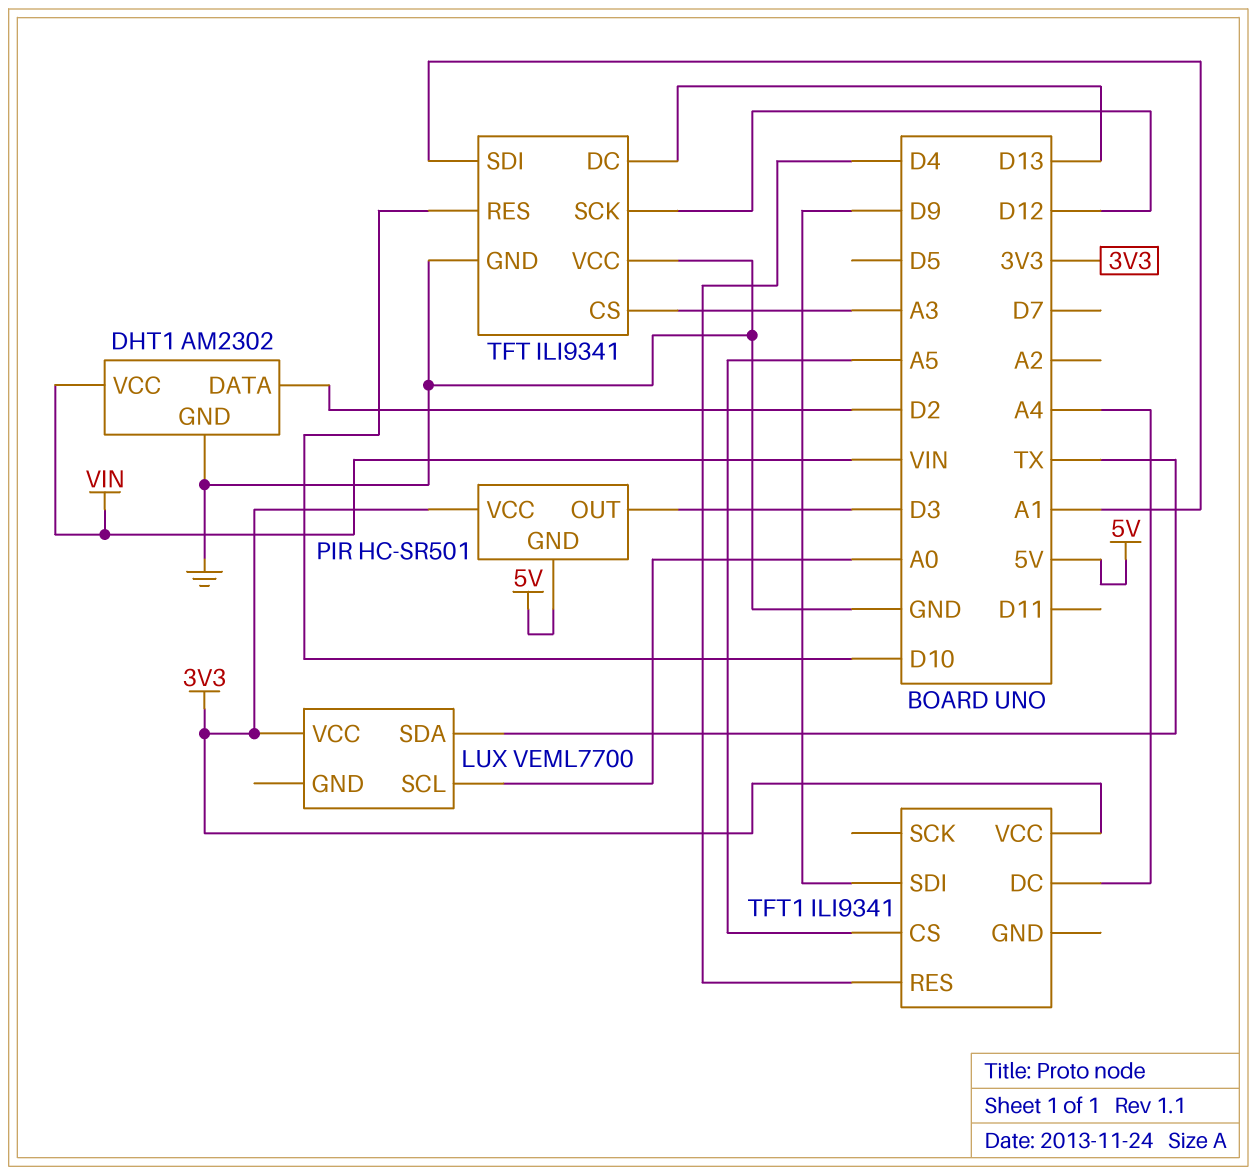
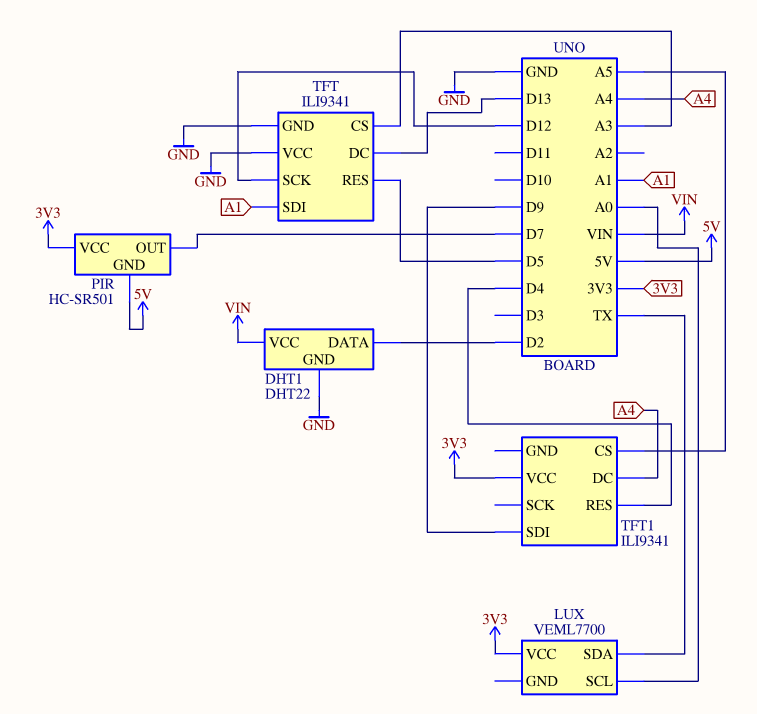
DHT1: AM2302 -> DHT22
PIR pin OUT: D3 -> D7
TFT pin RES: D10 -> D5

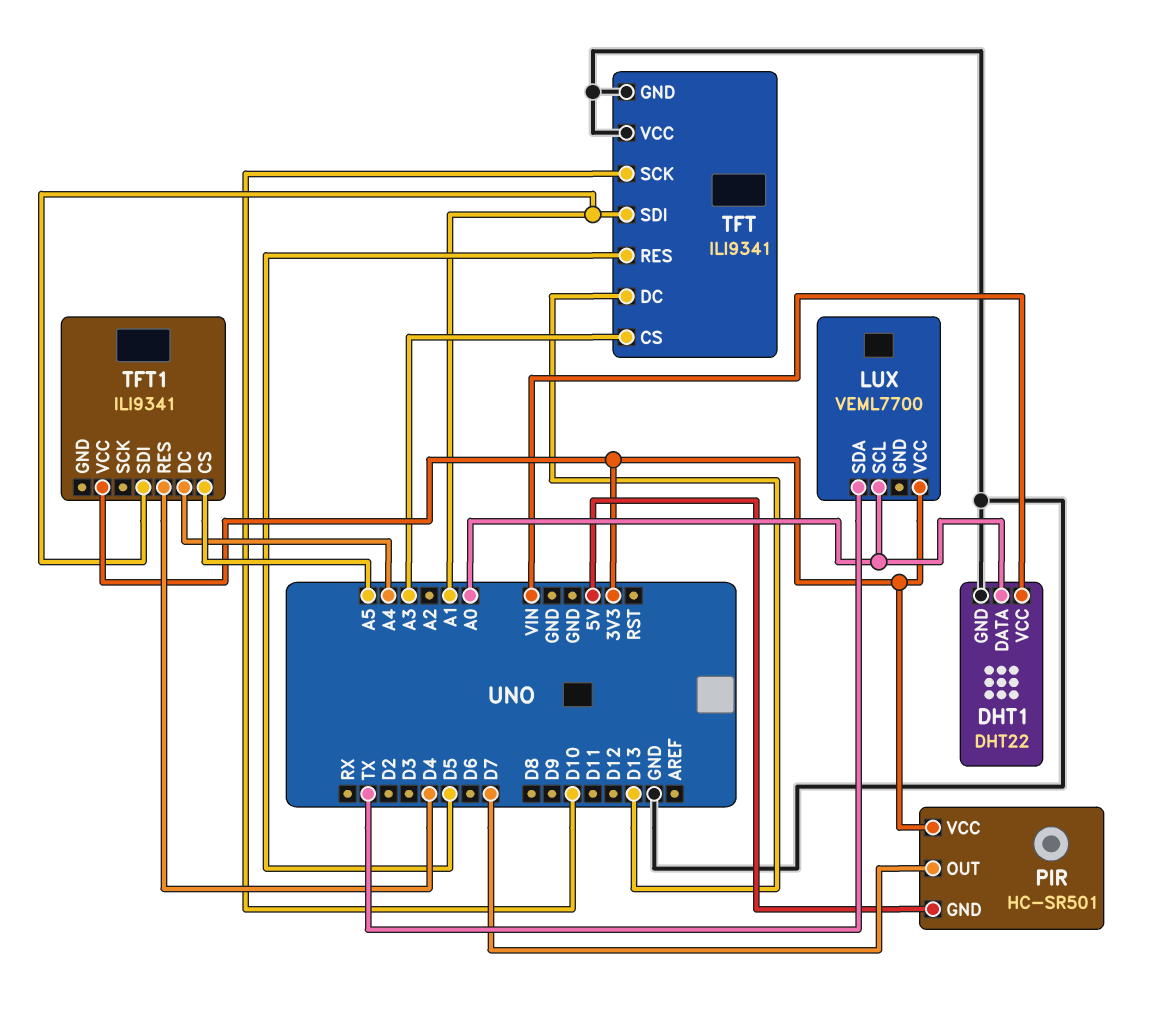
DHT1 pin DATA: D2 -> A0
TFT pin SCK: D12 -> D10
TFT1 pin SDI: D9 -> A1

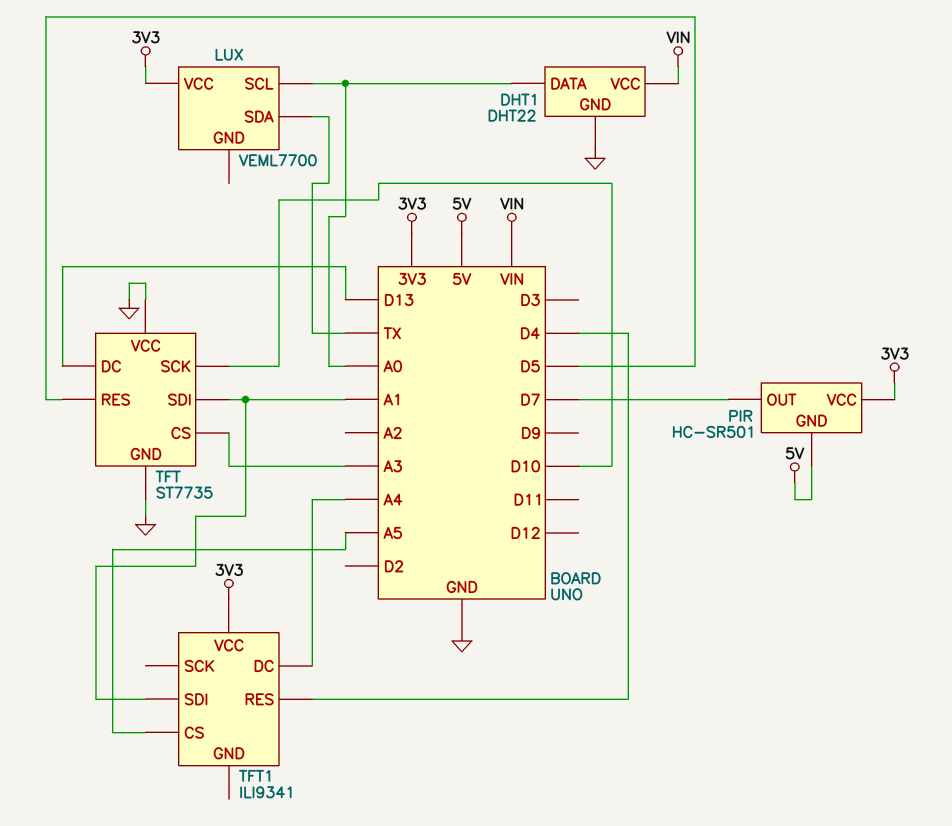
TFT: ILI9341 -> ST7735

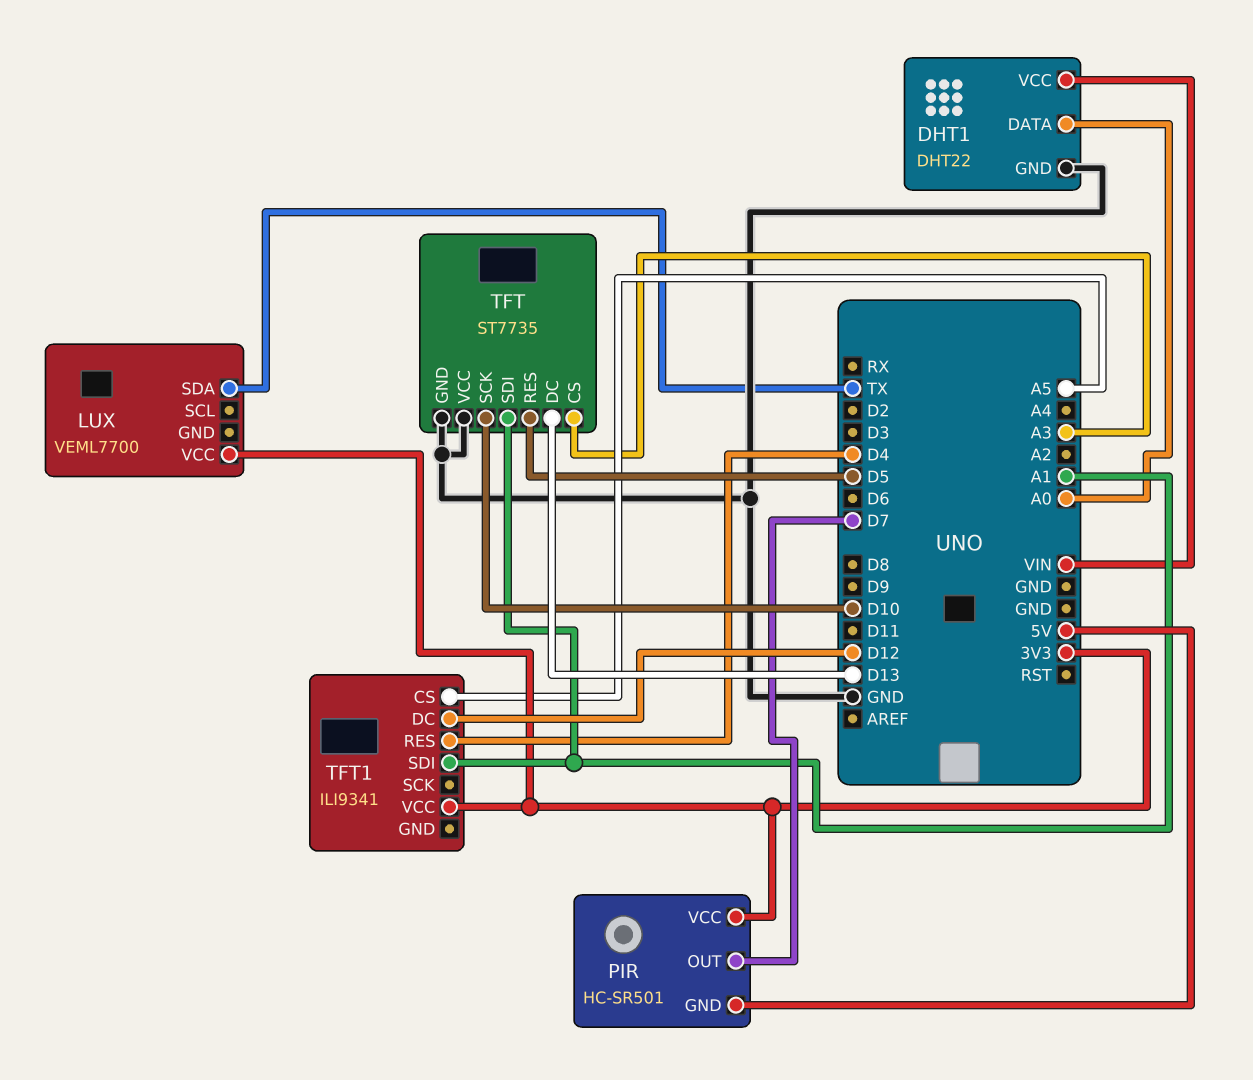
LUX pin SCL: A0 -> none
TFT1 pin DC: A4 -> D12

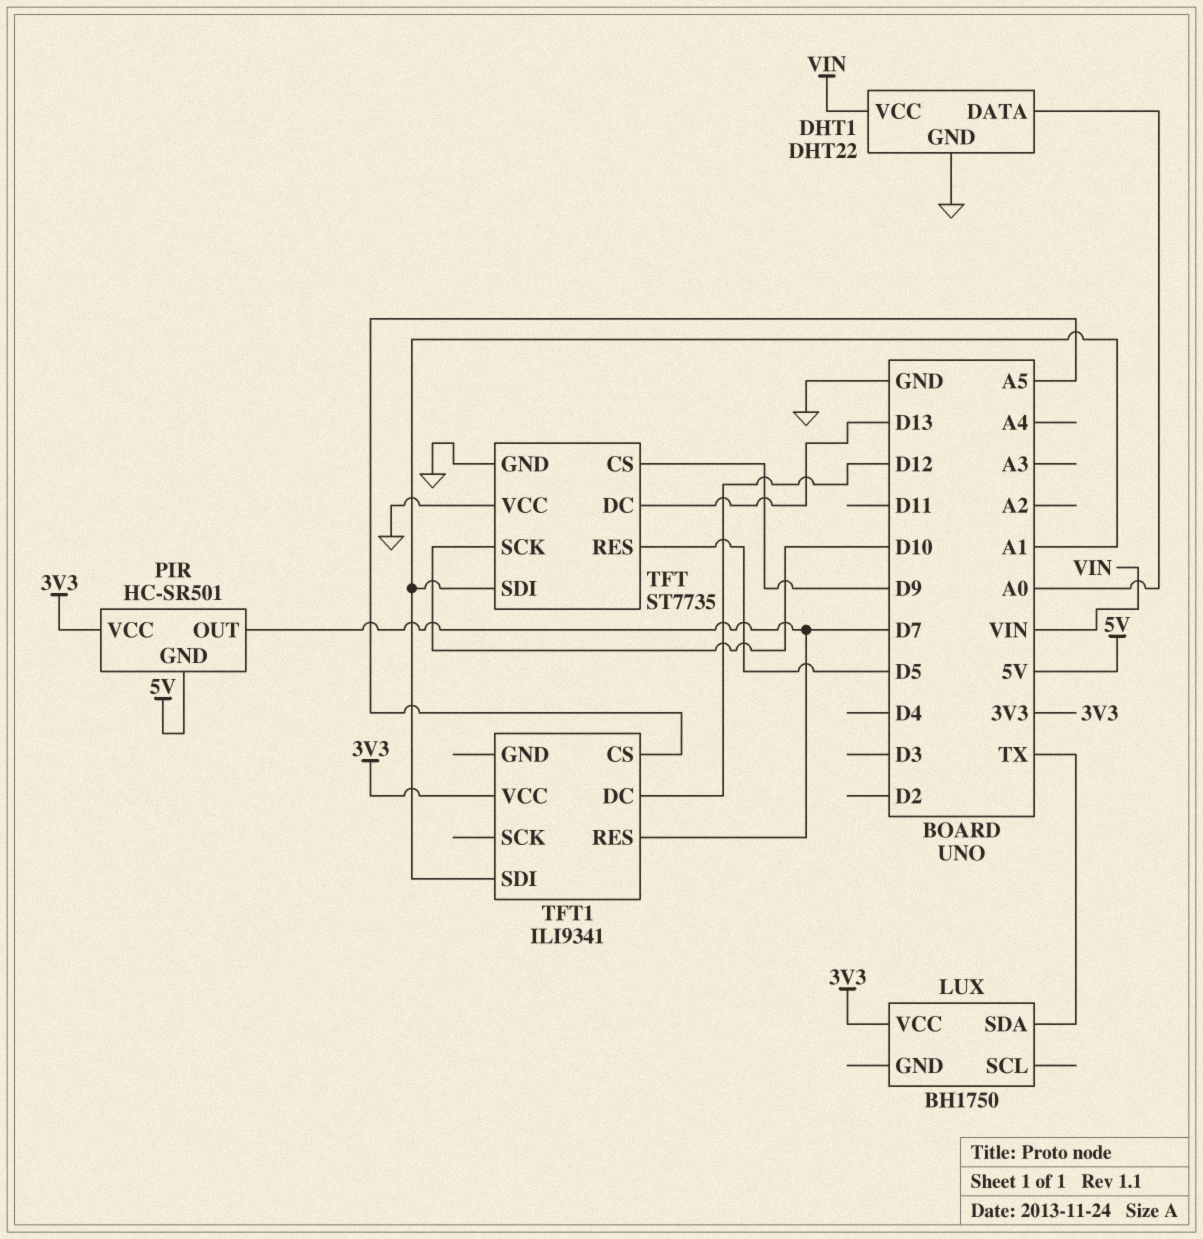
LUX: VEML7700 -> BH1750
TFT pin CS: A3 -> D9
TFT1 pin RES: D4 -> D7

